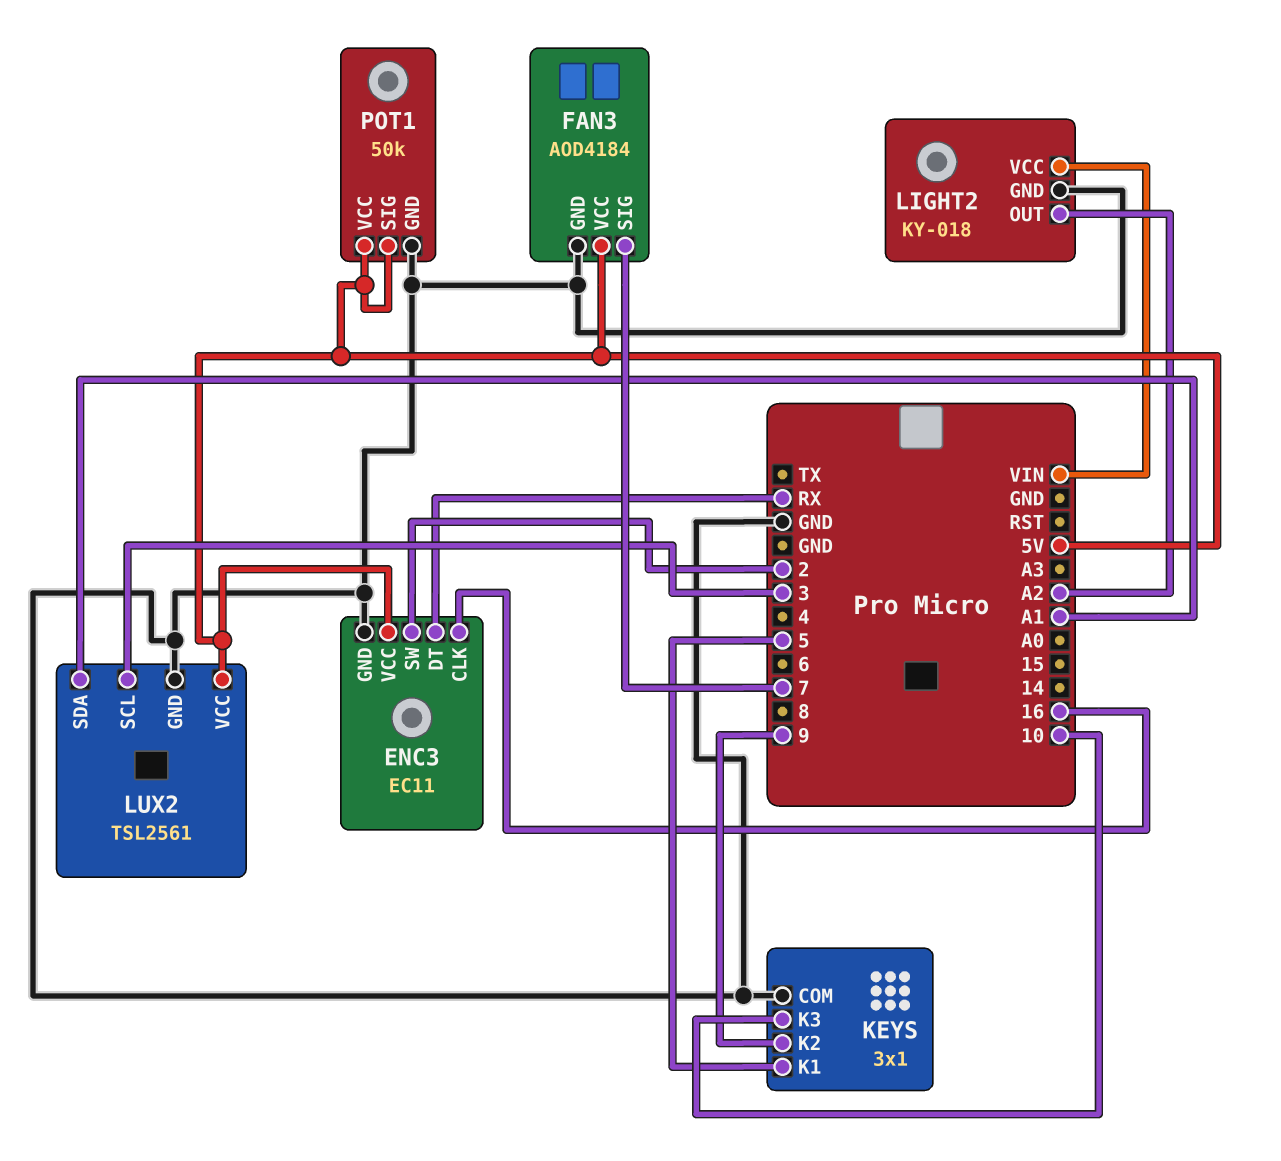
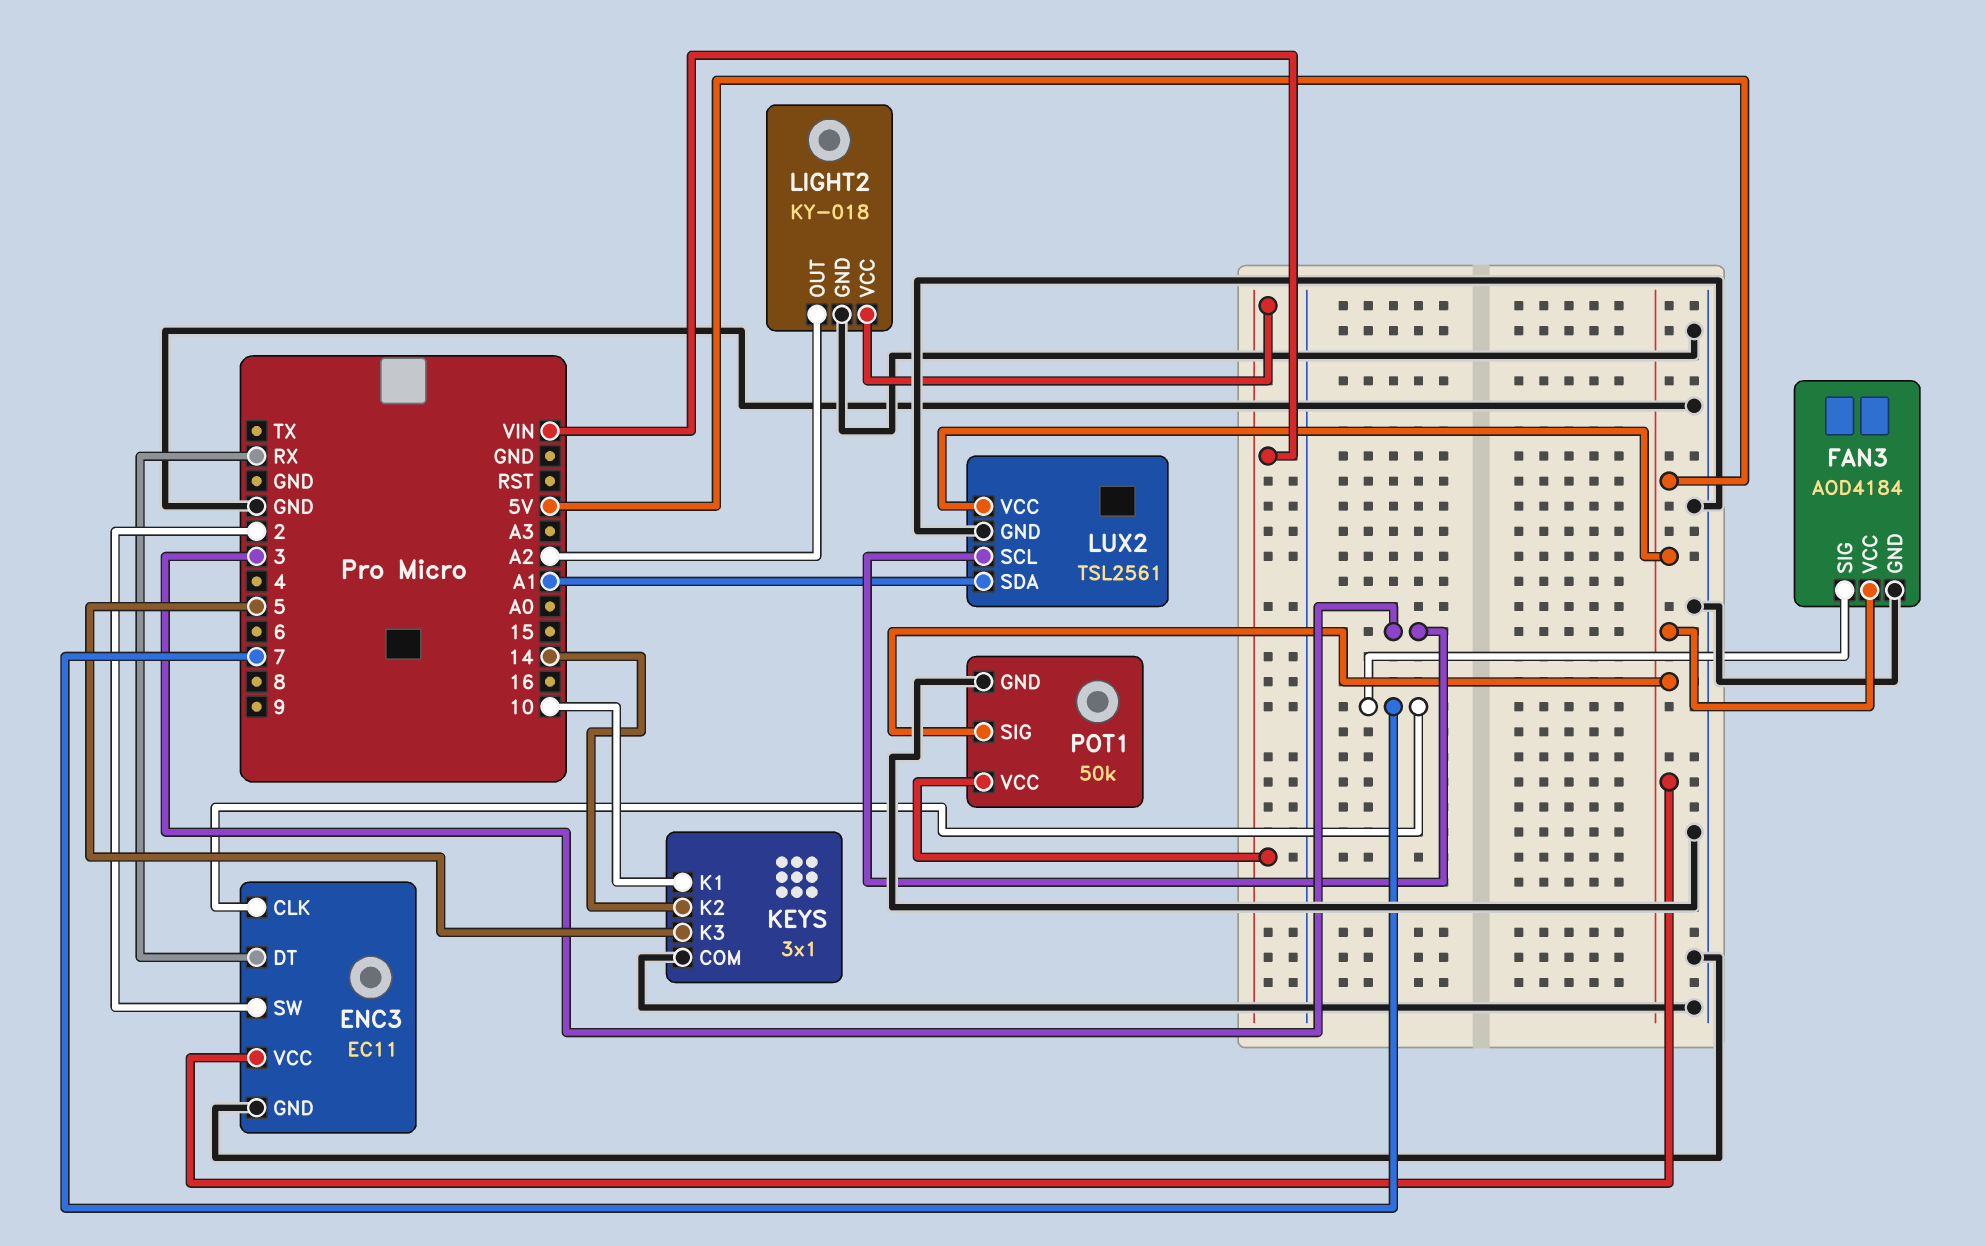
ENC3 pin CLK: 16 -> 7
KEYS pin K1: 5 -> 10
KEYS pin K2: 9 -> 14
KEYS pin K3: 10 -> 5
POT1 pin VCC: 5V -> VIN

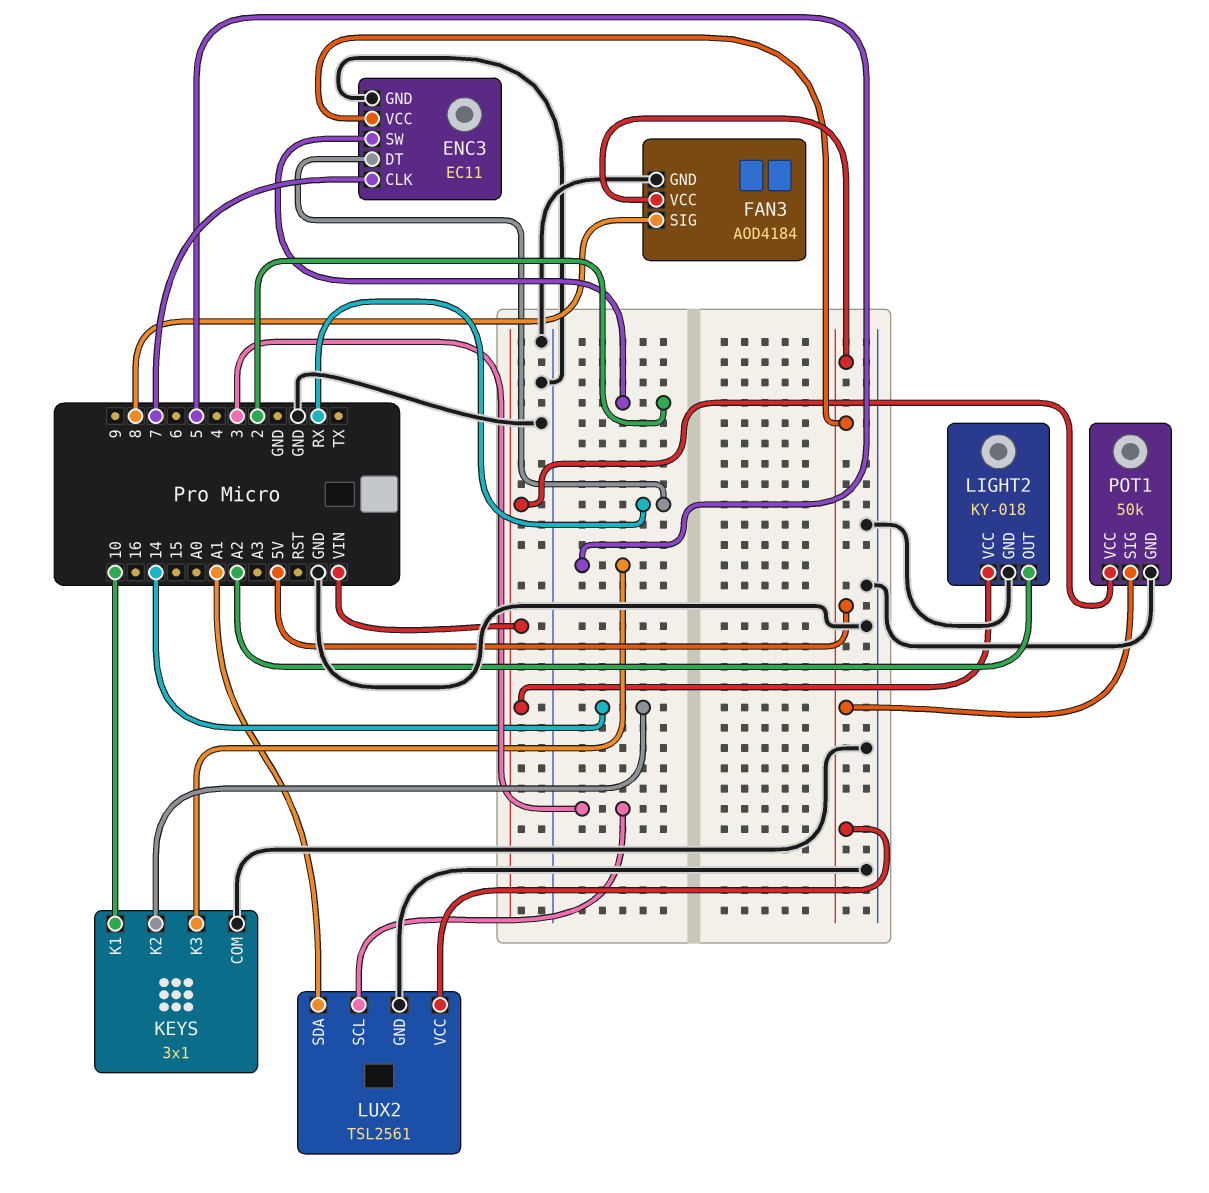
FAN3 pin SIG: 7 -> 8

